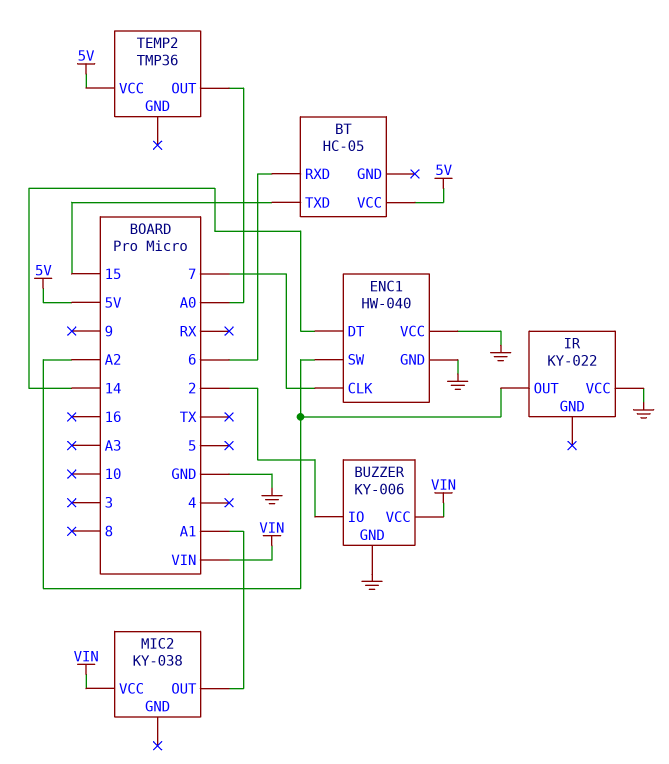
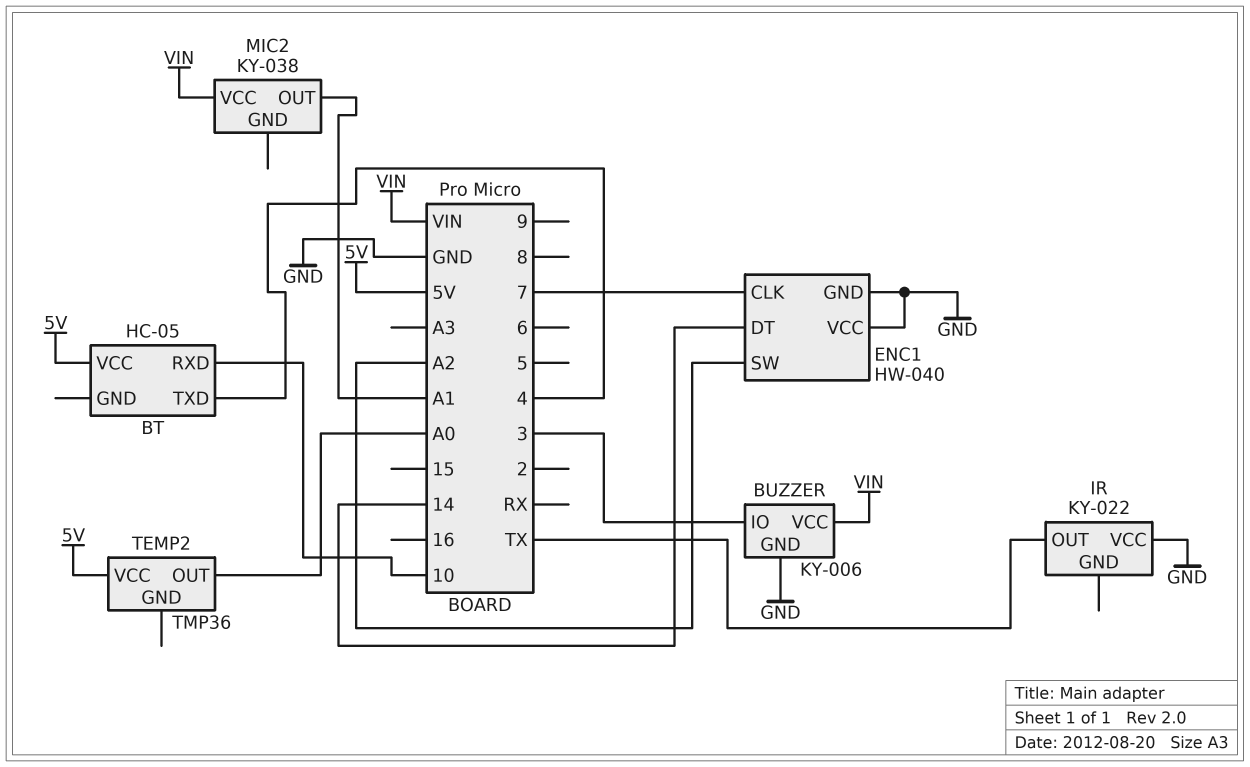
BT pin RXD: 6 -> 10
BT pin TXD: 15 -> 4
BUZZER pin IO: 2 -> 3
IR pin OUT: A2 -> TX

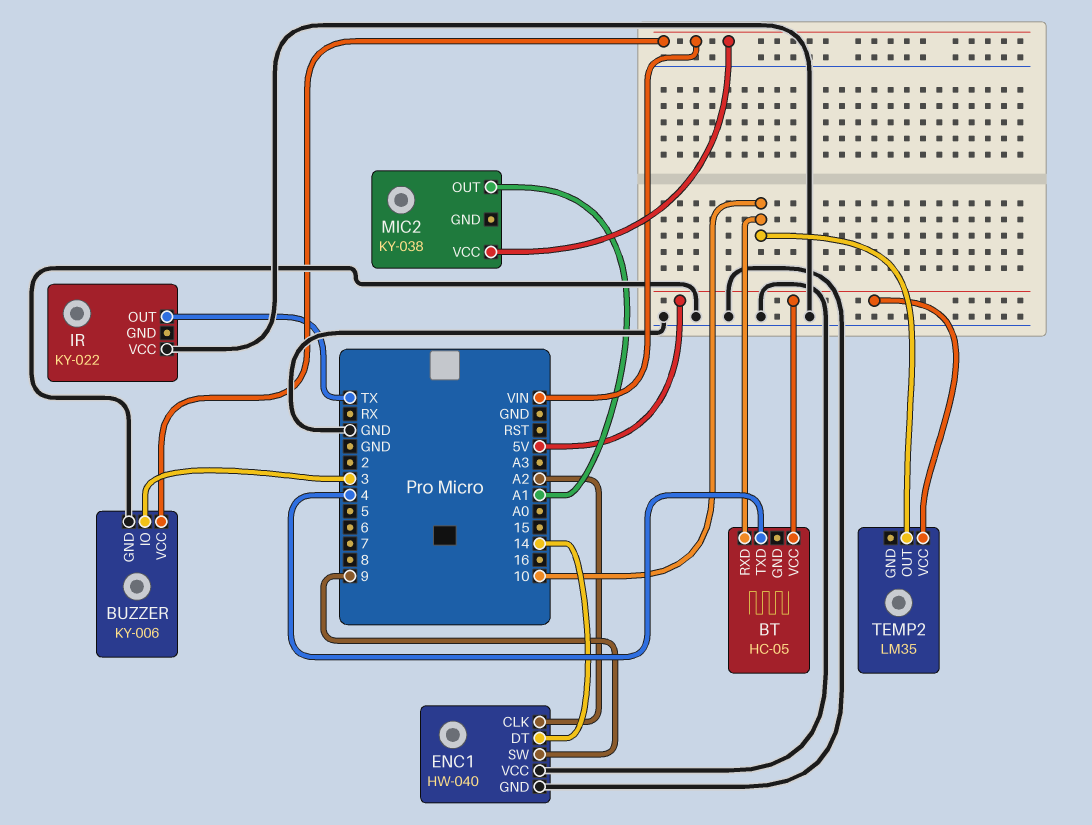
ENC1 pin CLK: 7 -> A2
ENC1 pin SW: A2 -> 9
TEMP2: TMP36 -> LM35
TEMP2 pin OUT: A0 -> 10

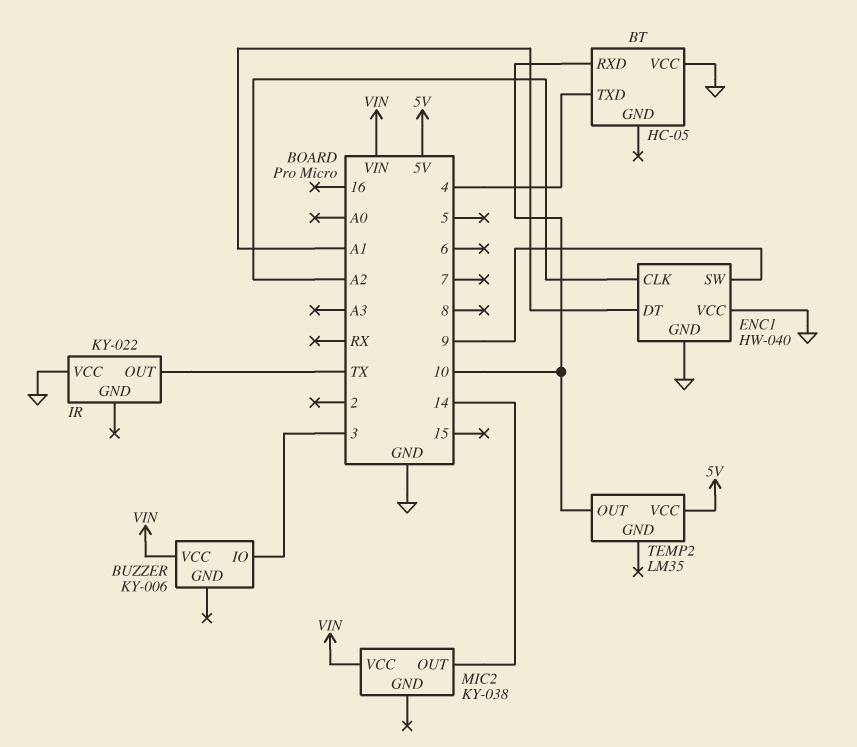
BT pin VCC: 5V -> GND
BUZZER pin GND: GND -> none
ENC1 pin DT: 14 -> A1
MIC2 pin OUT: A1 -> 14

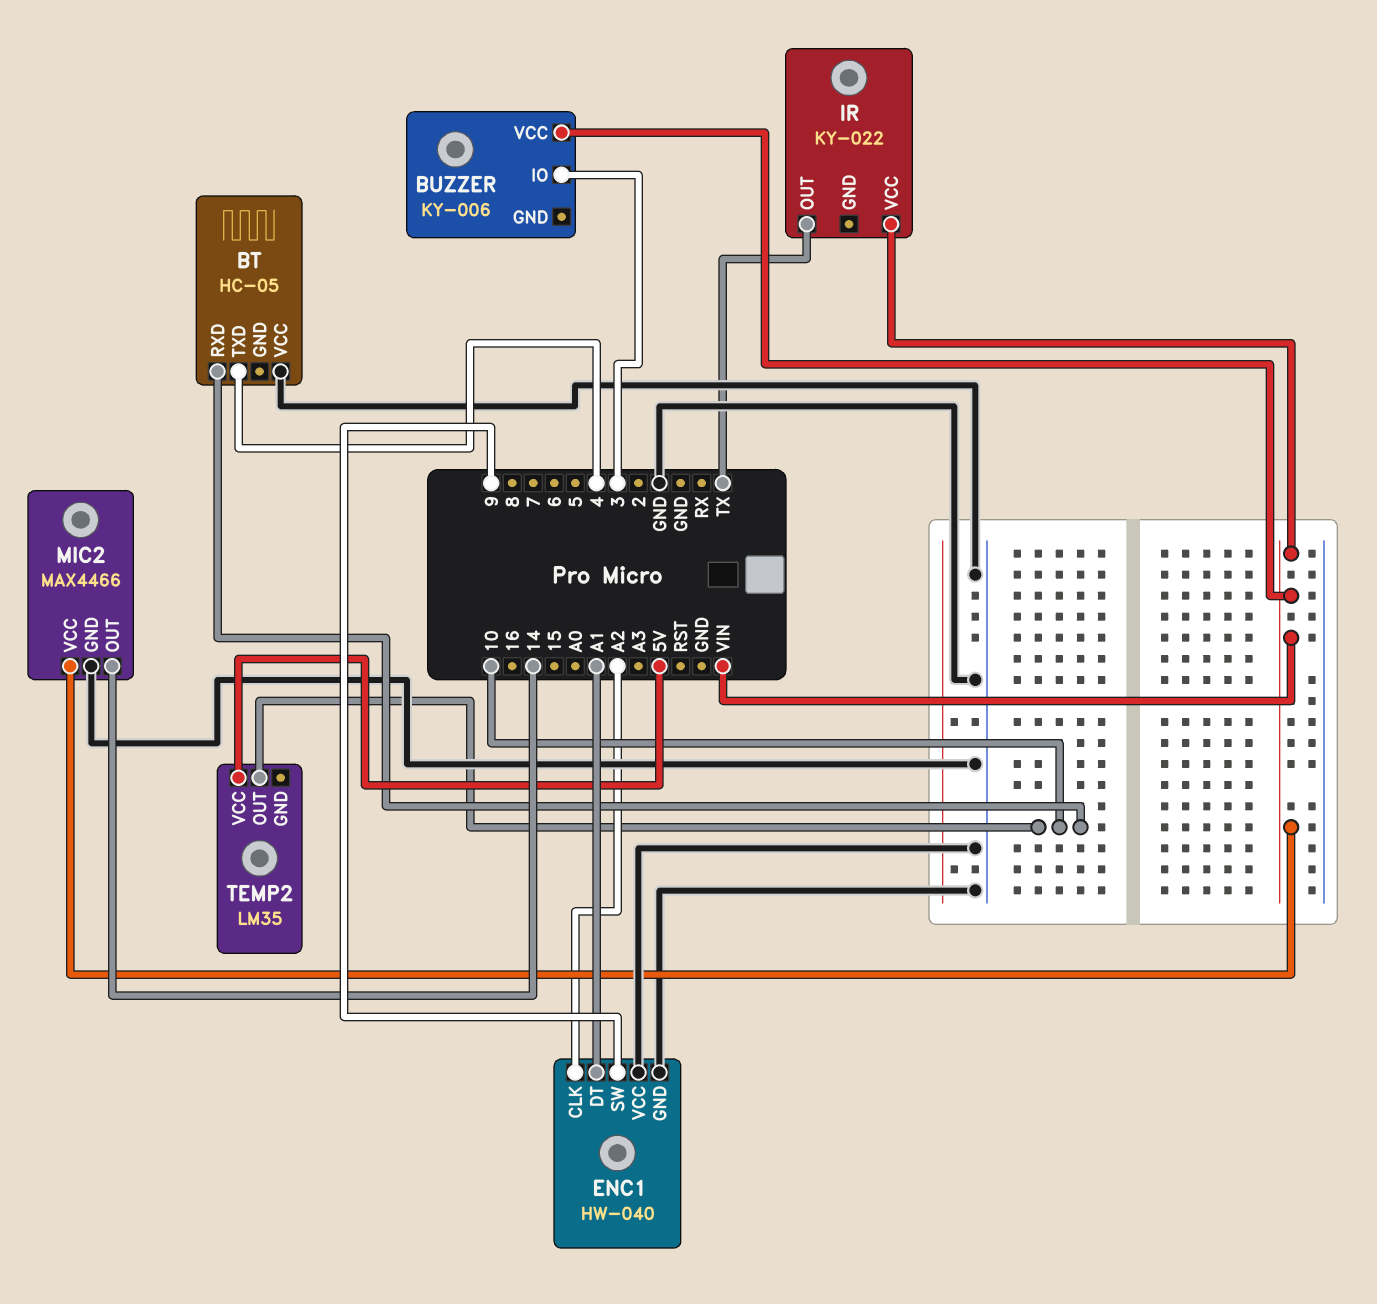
IR pin VCC: GND -> VIN
MIC2: KY-038 -> MAX4466
MIC2 pin GND: none -> GND

